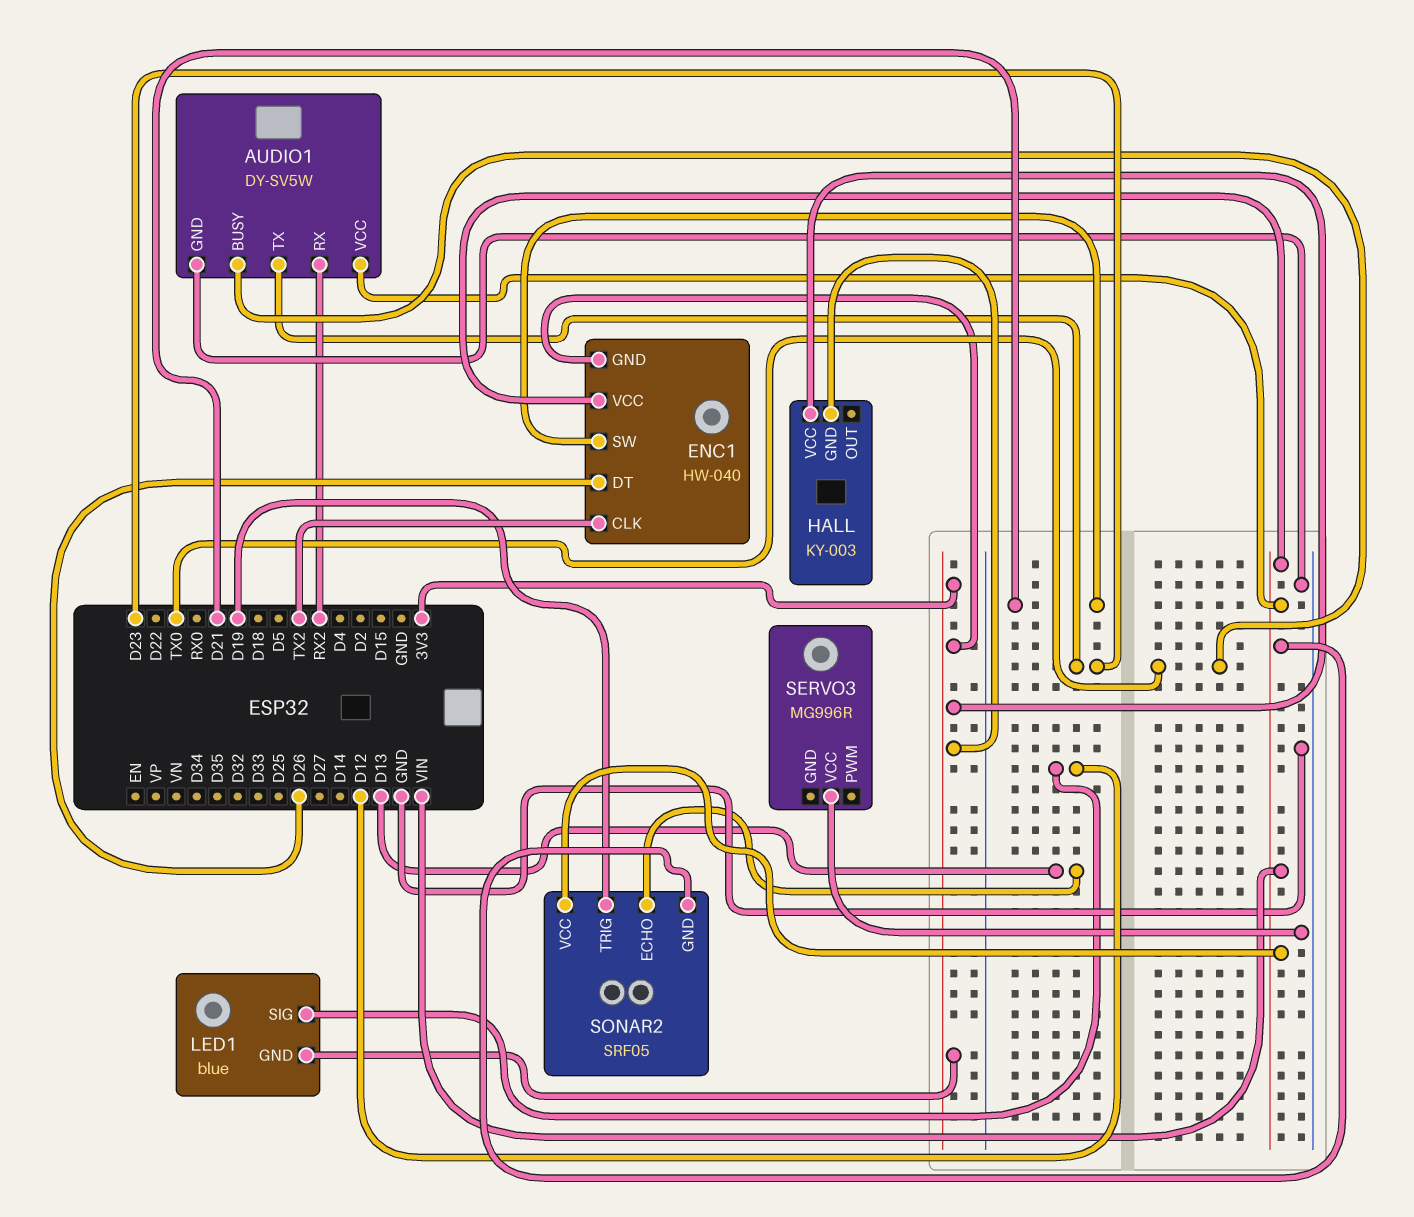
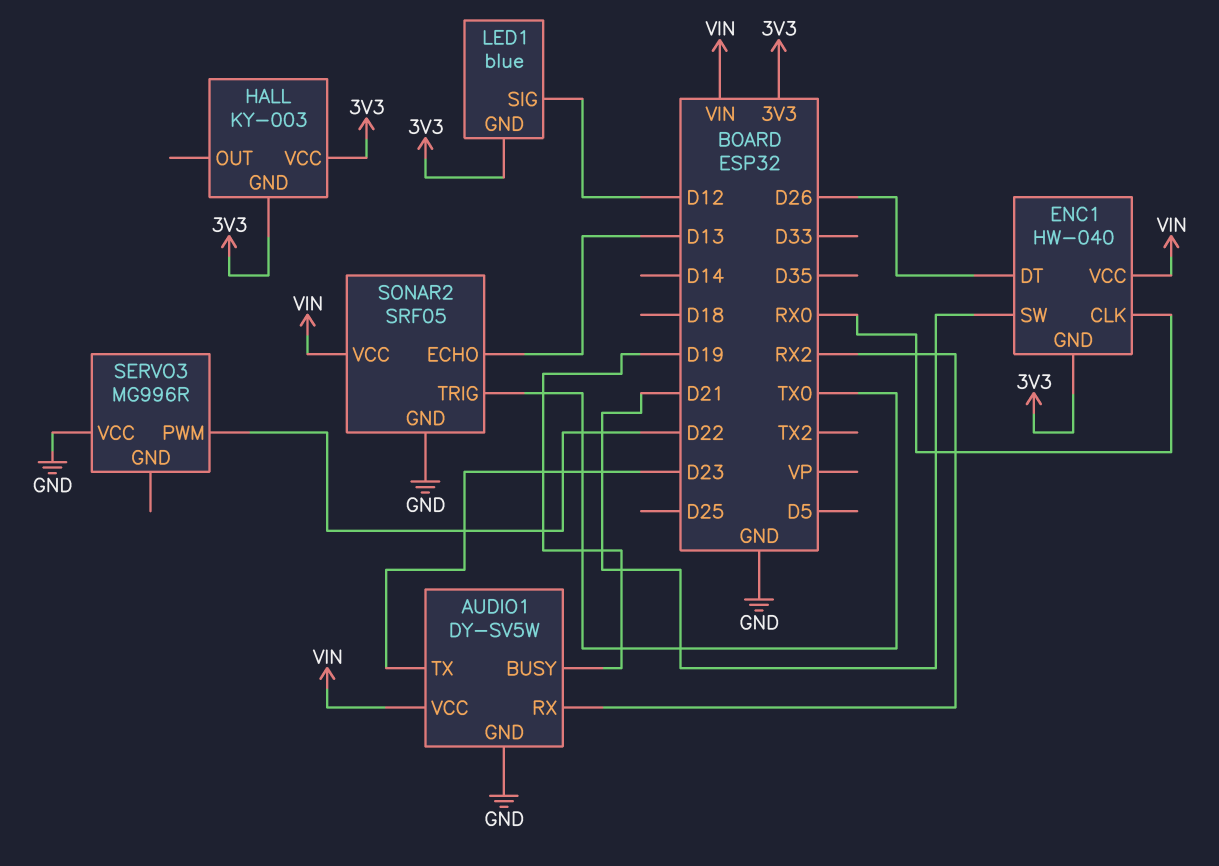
AUDIO1 pin BUSY: TX0 -> D19
ENC1 pin CLK: TX2 -> RX0
SERVO3 pin PWM: none -> D22
SONAR2 pin GND: VIN -> GND
SONAR2 pin TRIG: D19 -> TX0

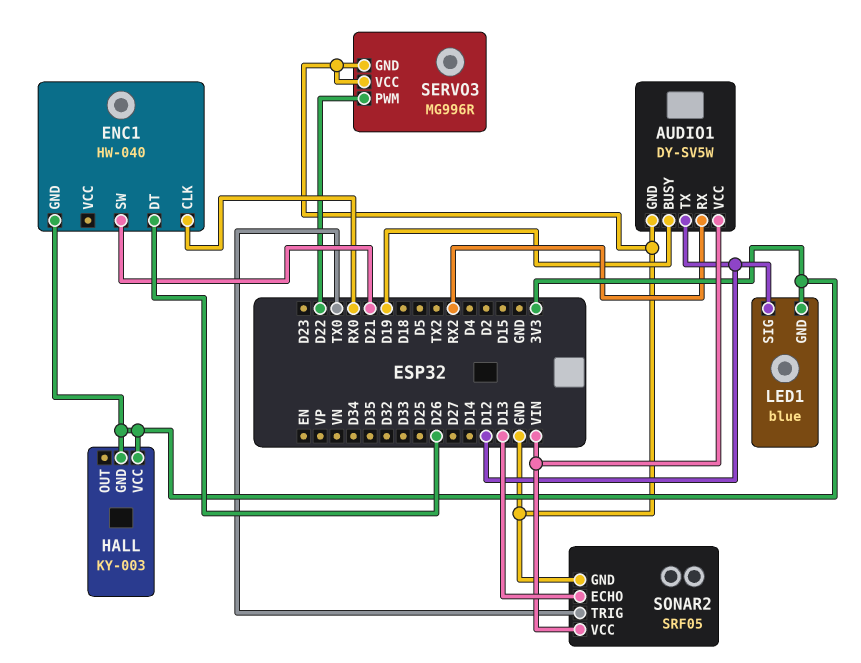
AUDIO1 pin TX: D23 -> D12
ENC1 pin VCC: VIN -> none
SERVO3 pin GND: none -> GND

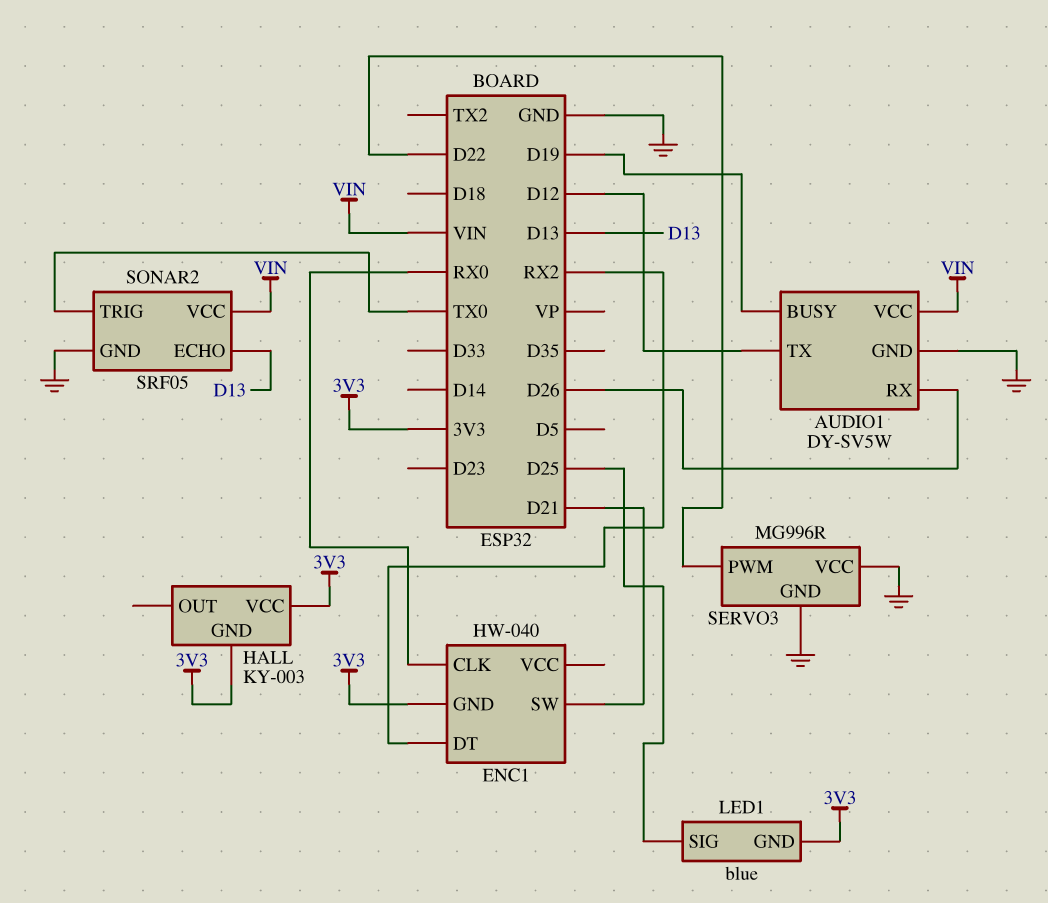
AUDIO1 pin RX: RX2 -> D26
ENC1 pin DT: D26 -> RX2
LED1 pin SIG: D12 -> D25

